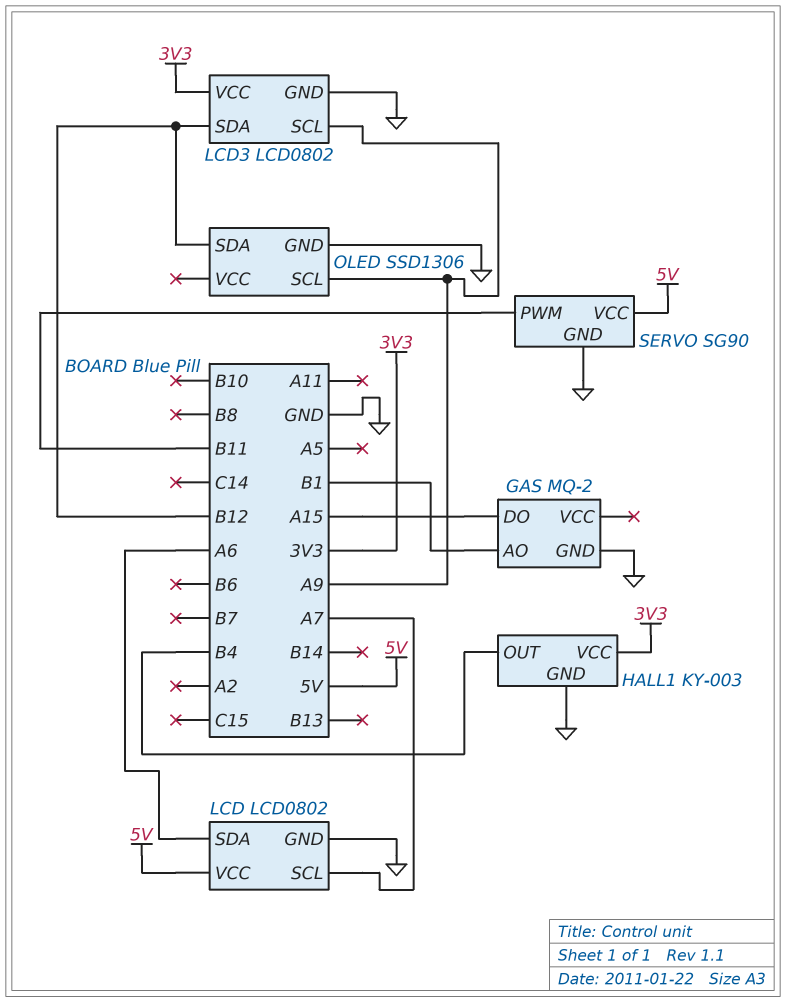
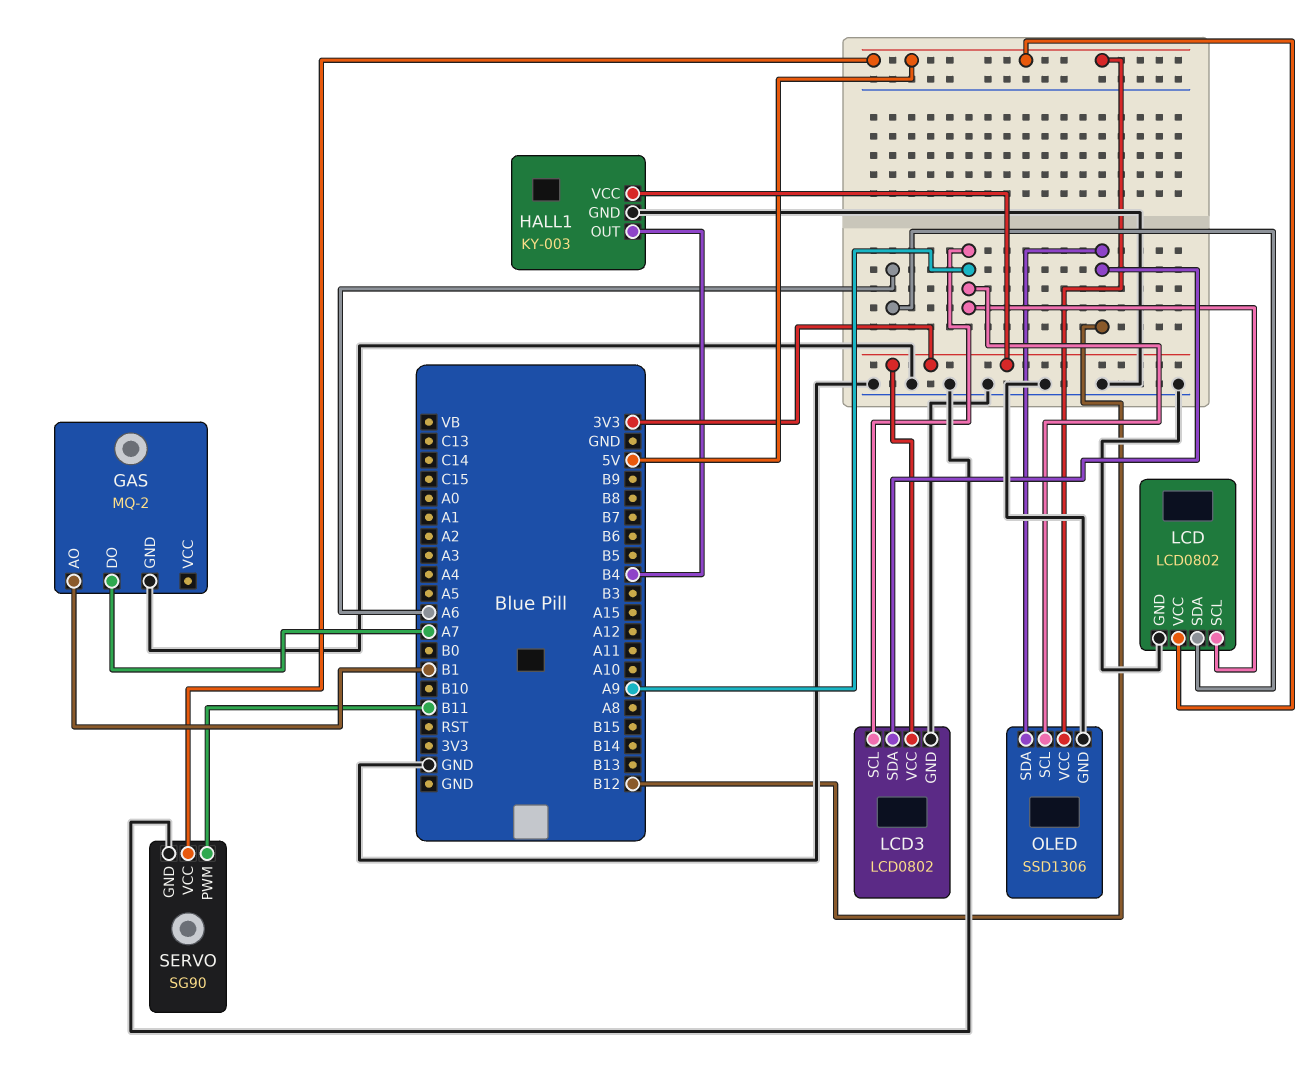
GAS pin DO: A15 -> A7
LCD pin SCL: A7 -> A9
OLED pin VCC: none -> 5V

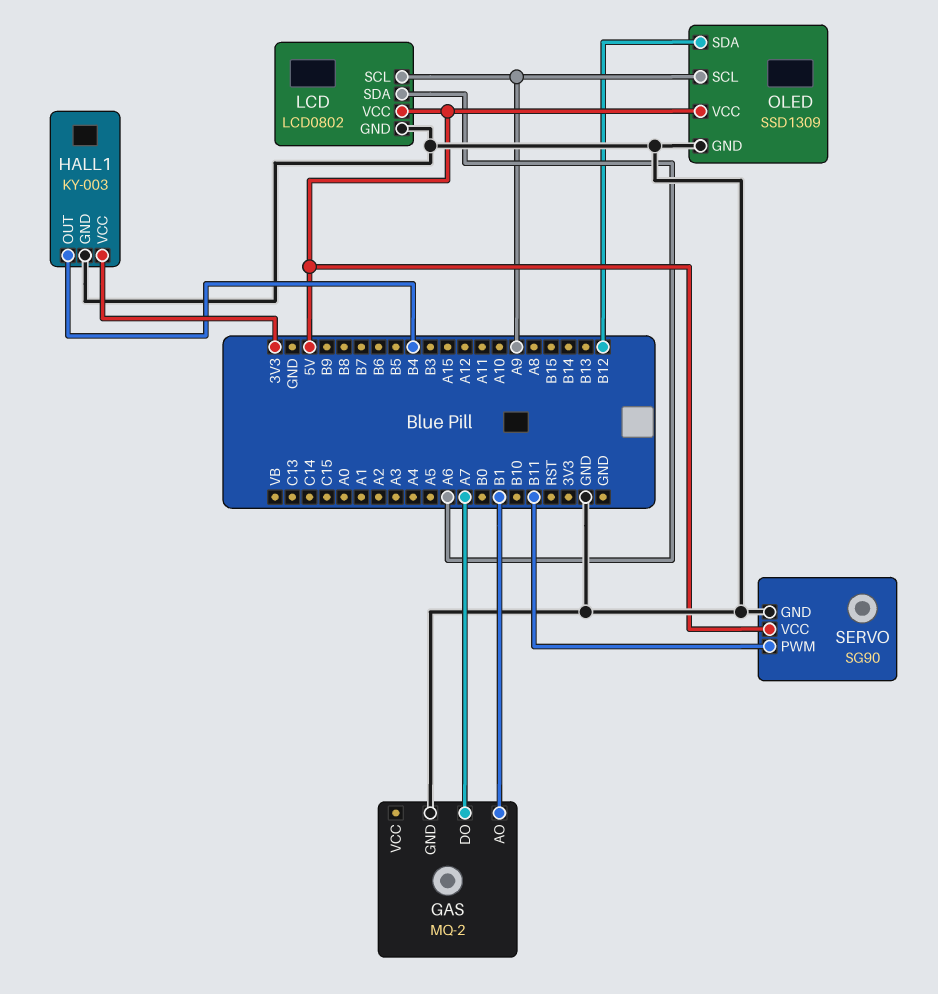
LCD3: LCD0802 -> none
LCD3 pin GND: GND -> none
LCD3 pin SCL: A9 -> none
LCD3 pin SDA: B12 -> none
LCD3 pin VCC: 3V3 -> none
OLED: SSD1306 -> SSD1309

